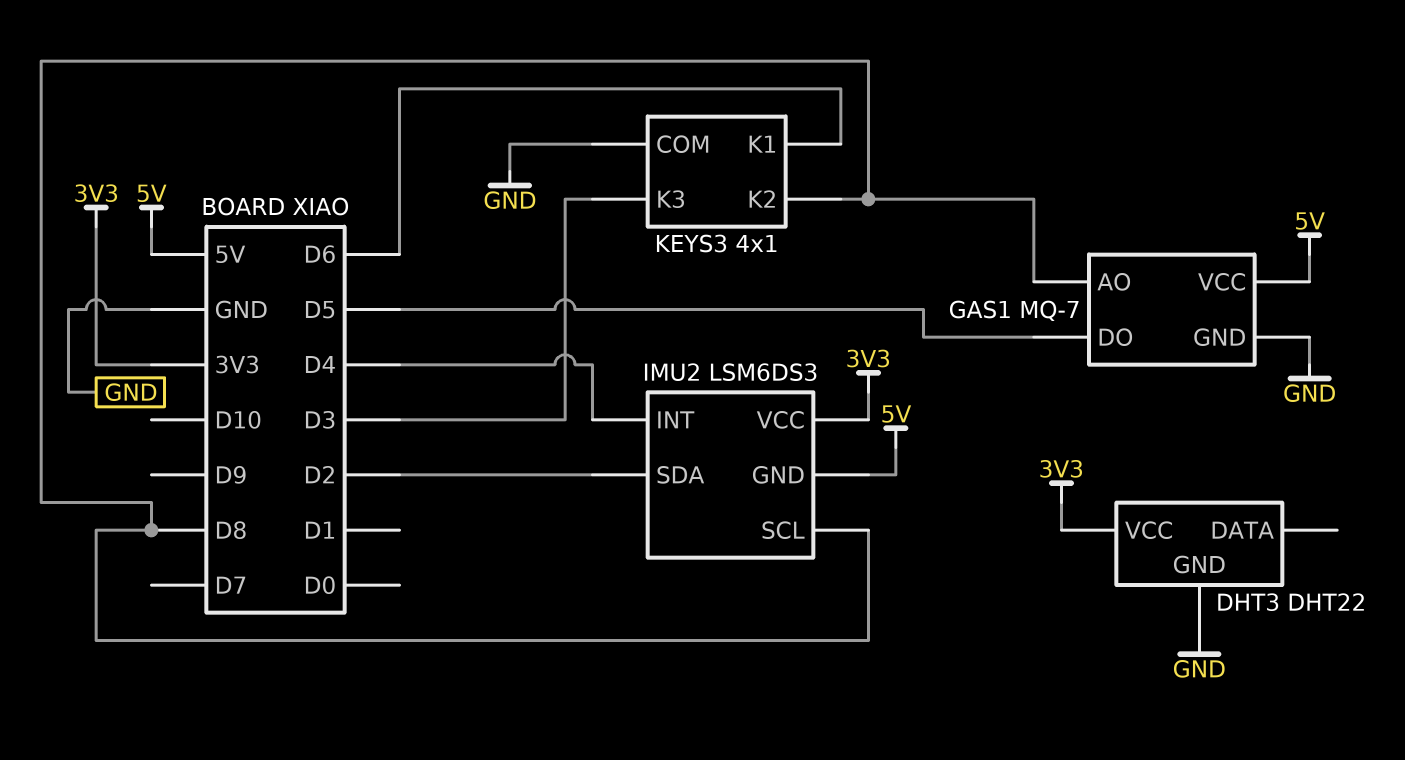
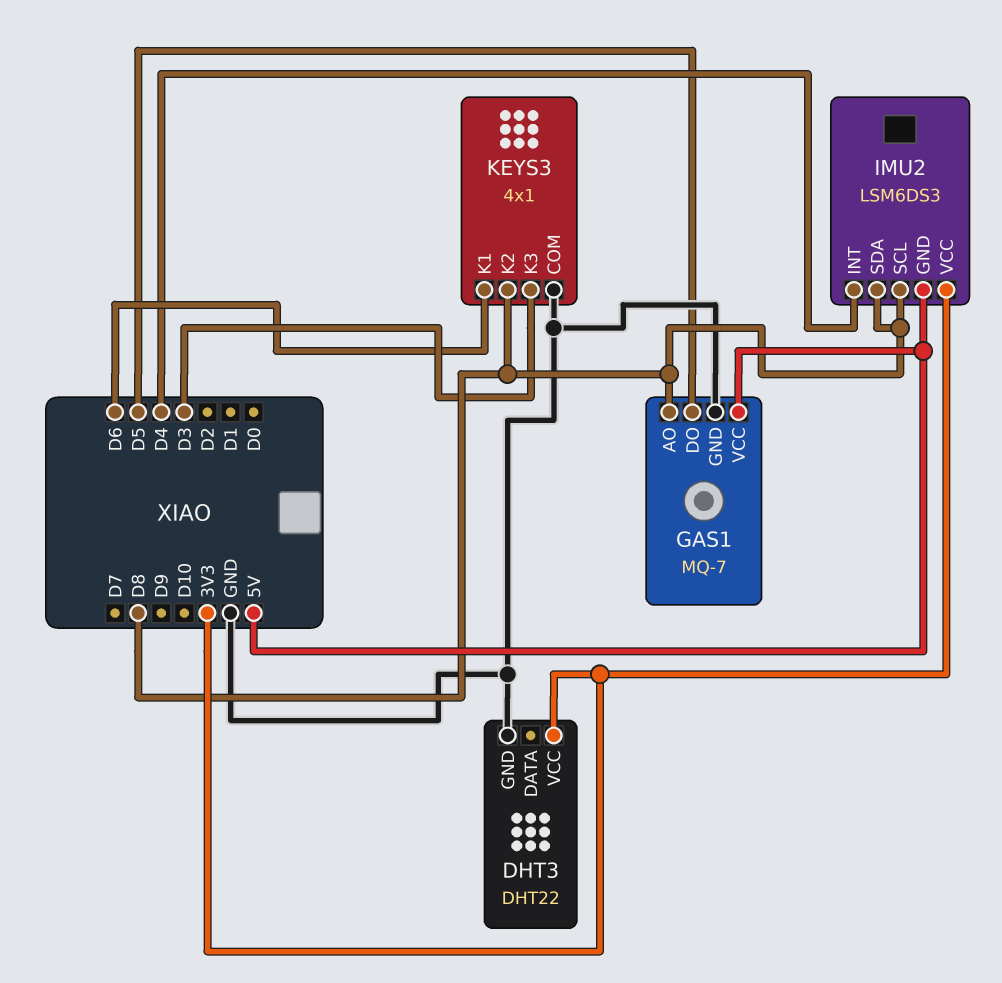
IMU2 pin SDA: D2 -> D8

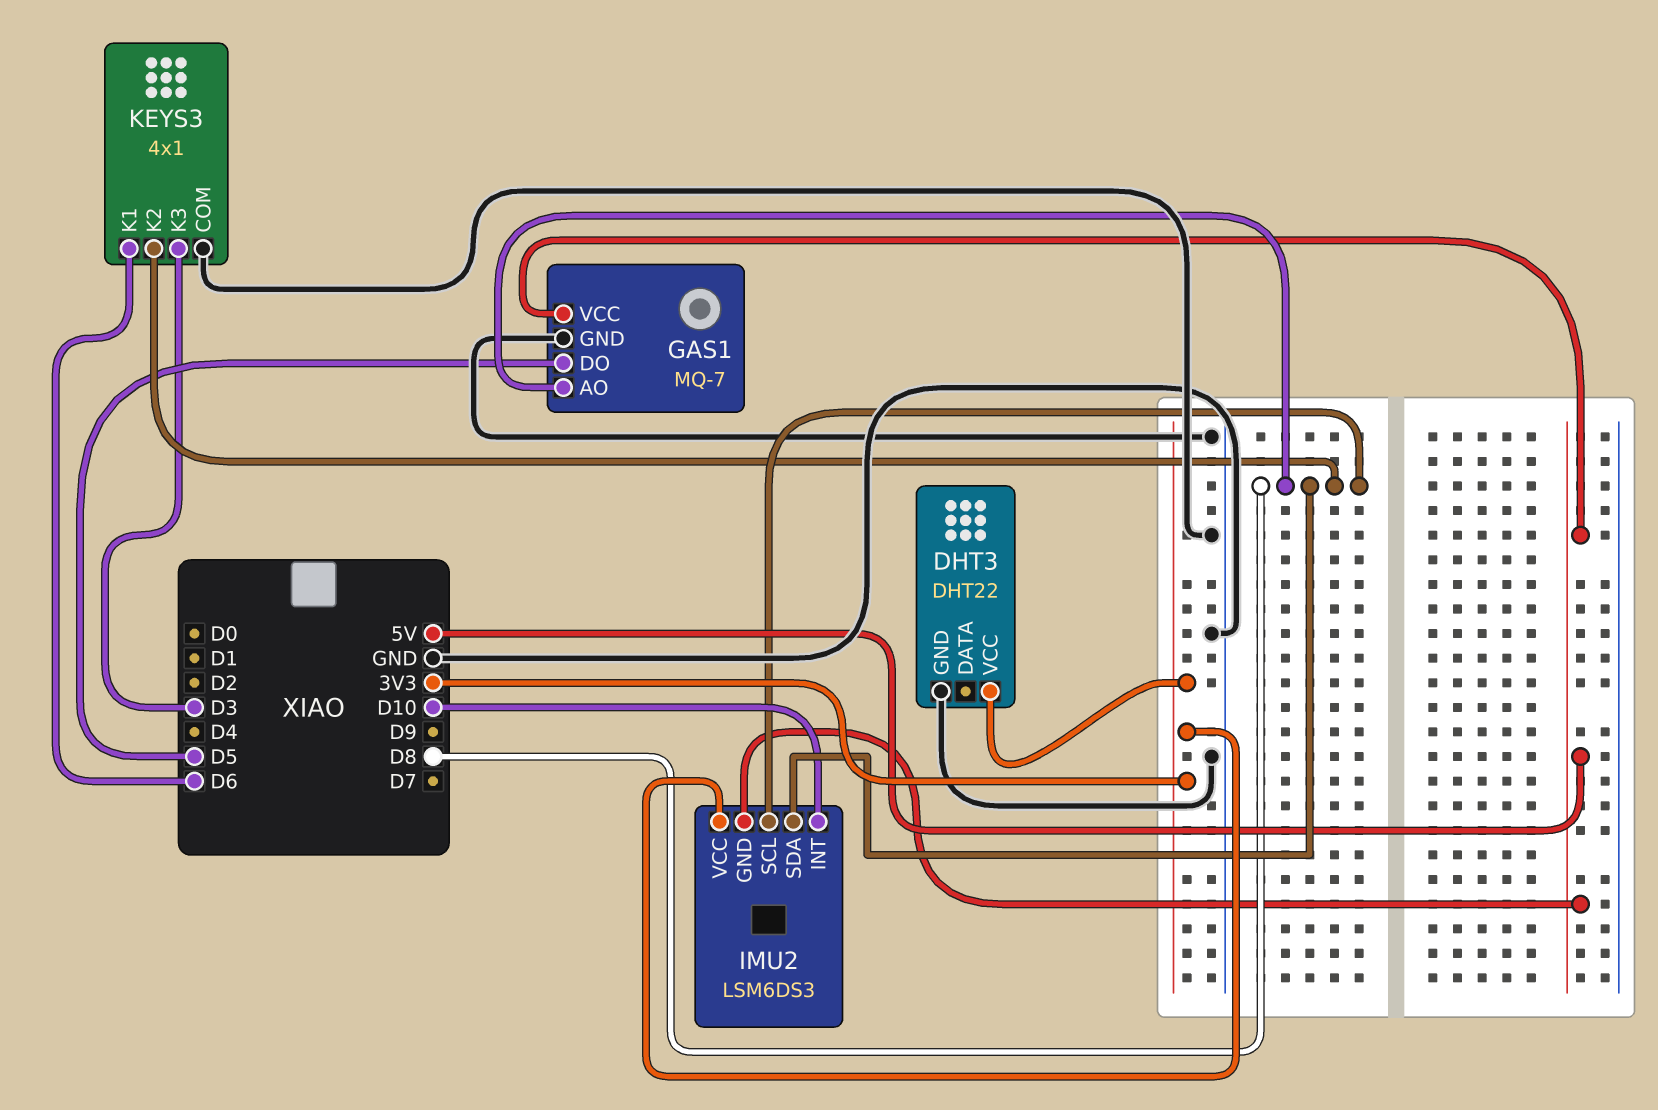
IMU2 pin INT: D4 -> D10

